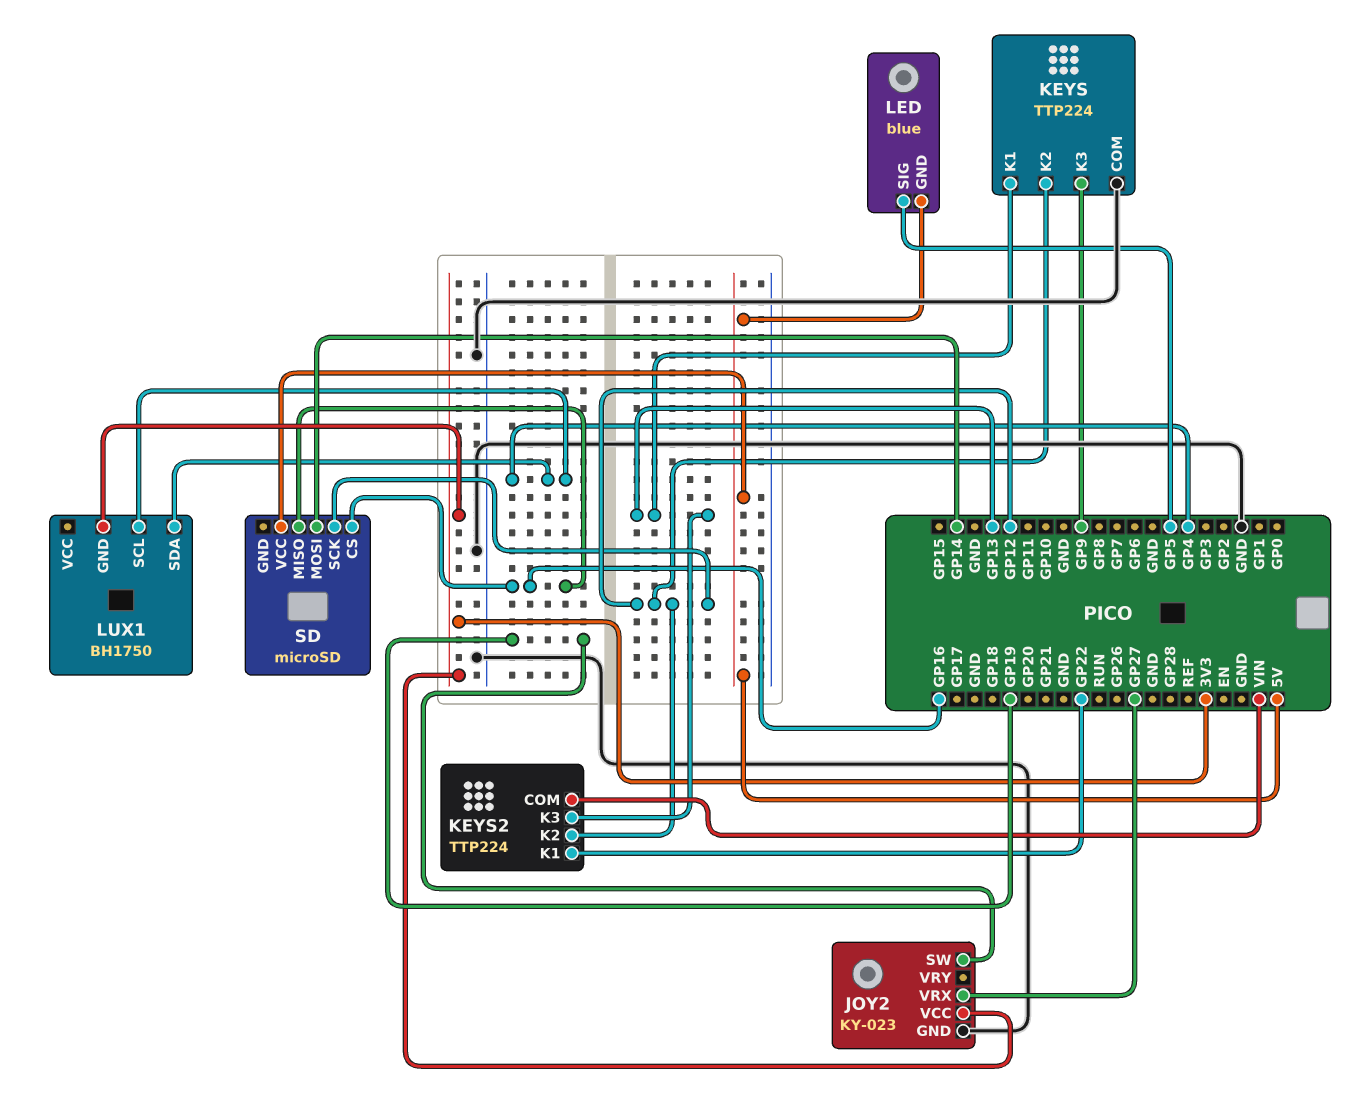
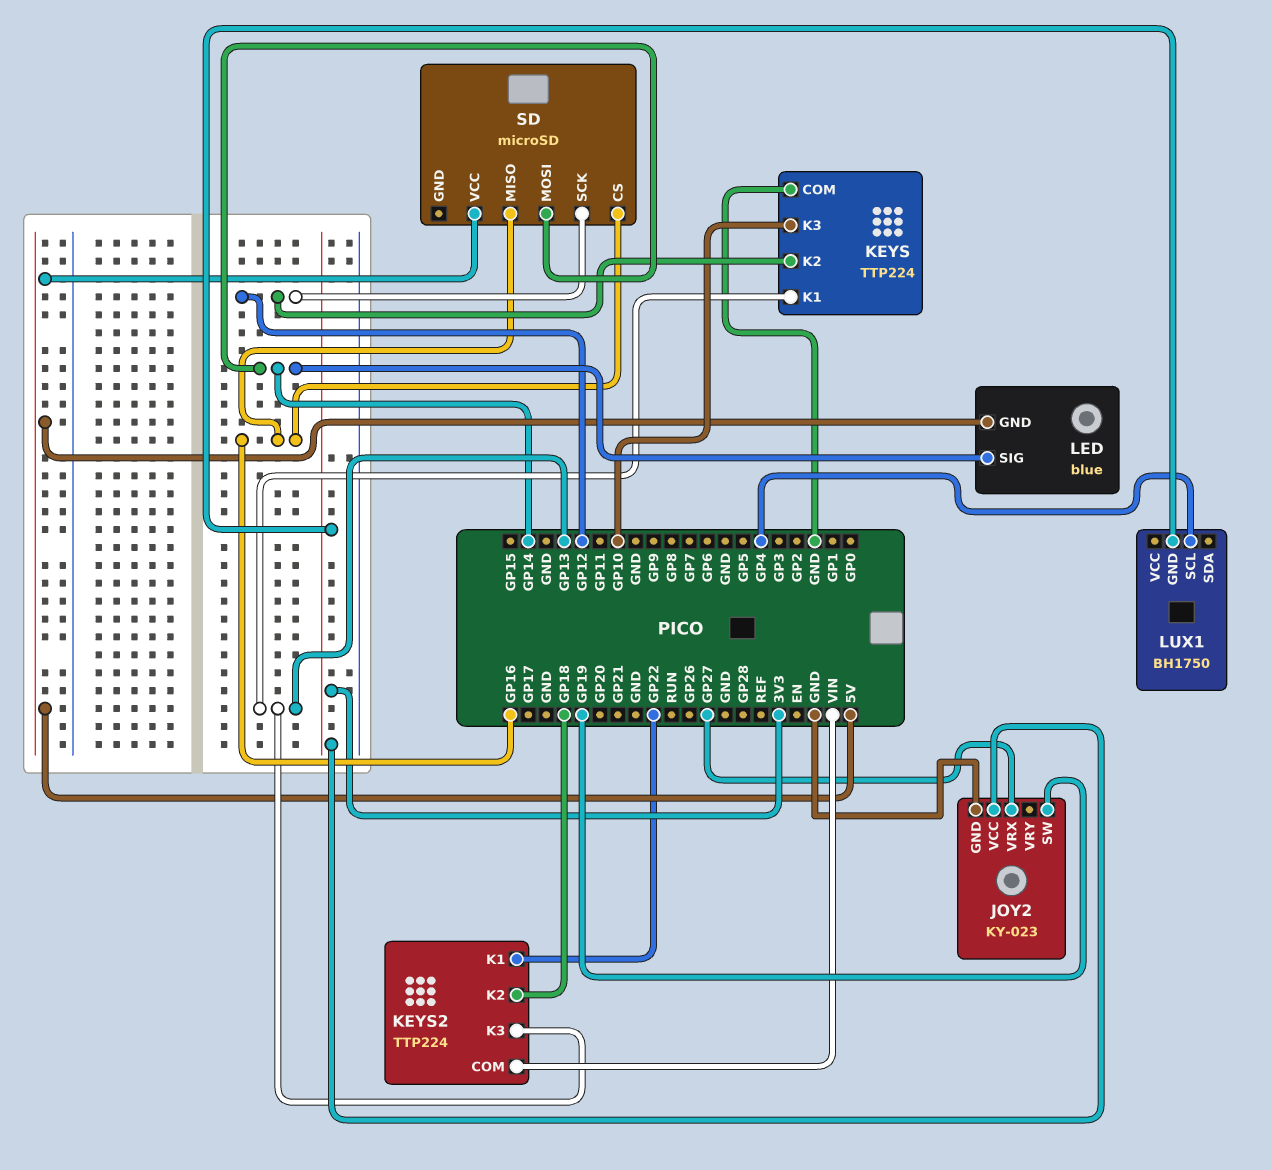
KEYS pin K3: GP9 -> GP10
KEYS2 pin K2: GP12 -> GP18
LED pin SIG: GP5 -> GP14
LUX1 pin SDA: GP4 -> none

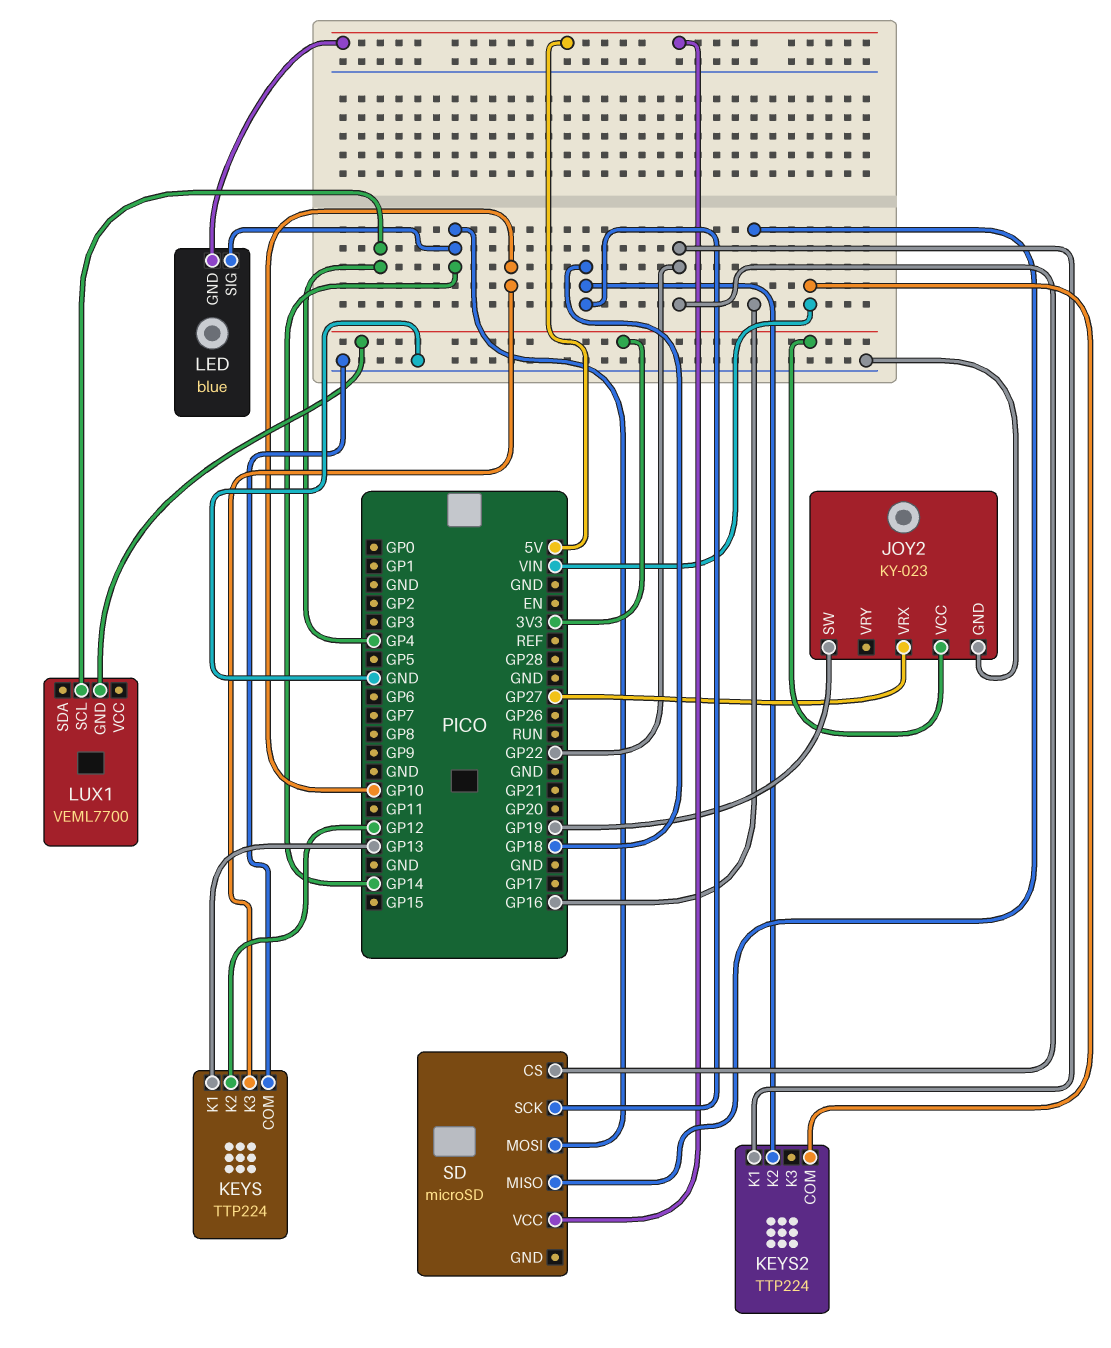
KEYS2 pin K3: GP13 -> none
LUX1: BH1750 -> VEML7700
SD pin CS: GP16 -> GP22
SD pin SCK: GP12 -> GP18

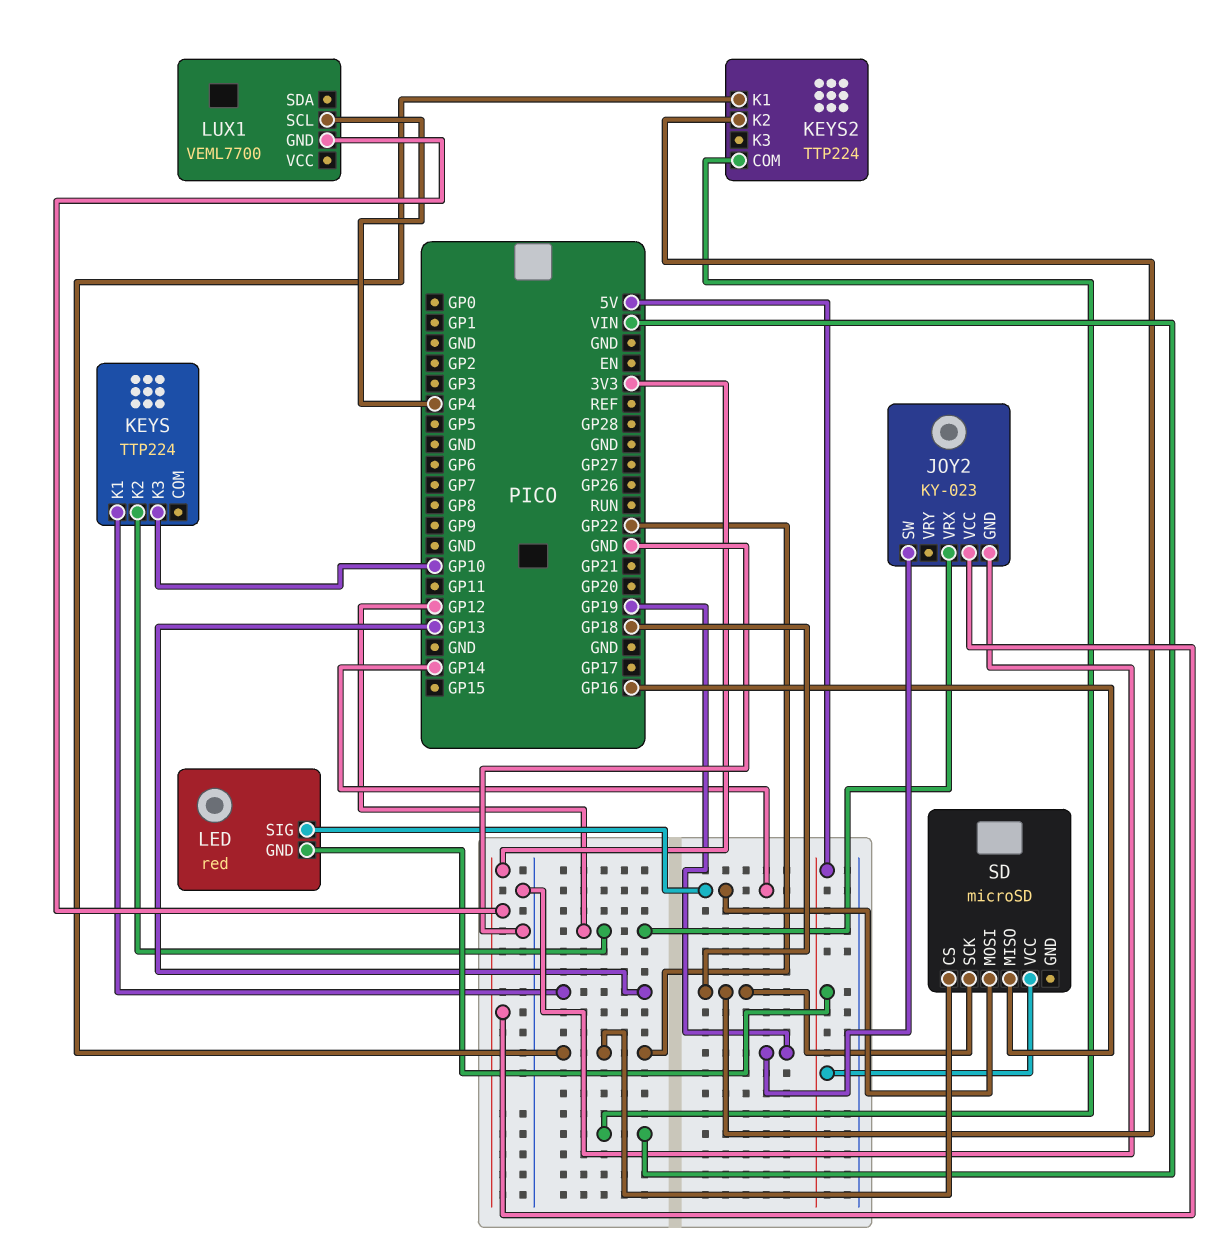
JOY2 pin VRX: GP27 -> GP12
KEYS pin COM: GND -> none
LED: blue -> red

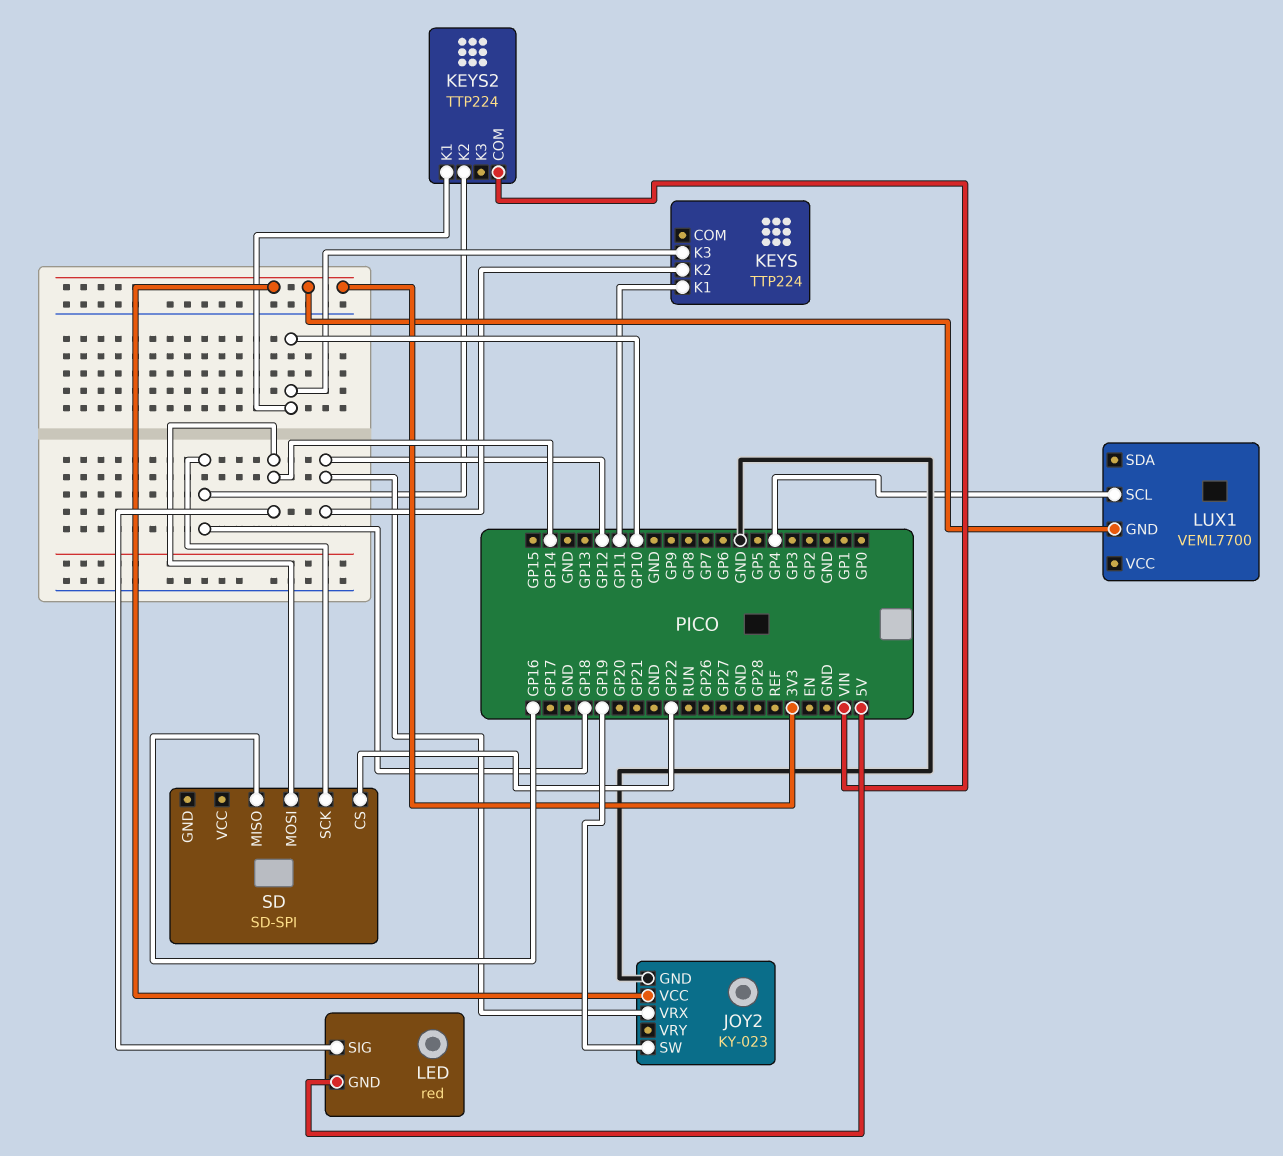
KEYS pin K1: GP13 -> GP11
KEYS2 pin K1: GP22 -> GP10
SD: microSD -> SD-SPI
SD pin VCC: 5V -> none

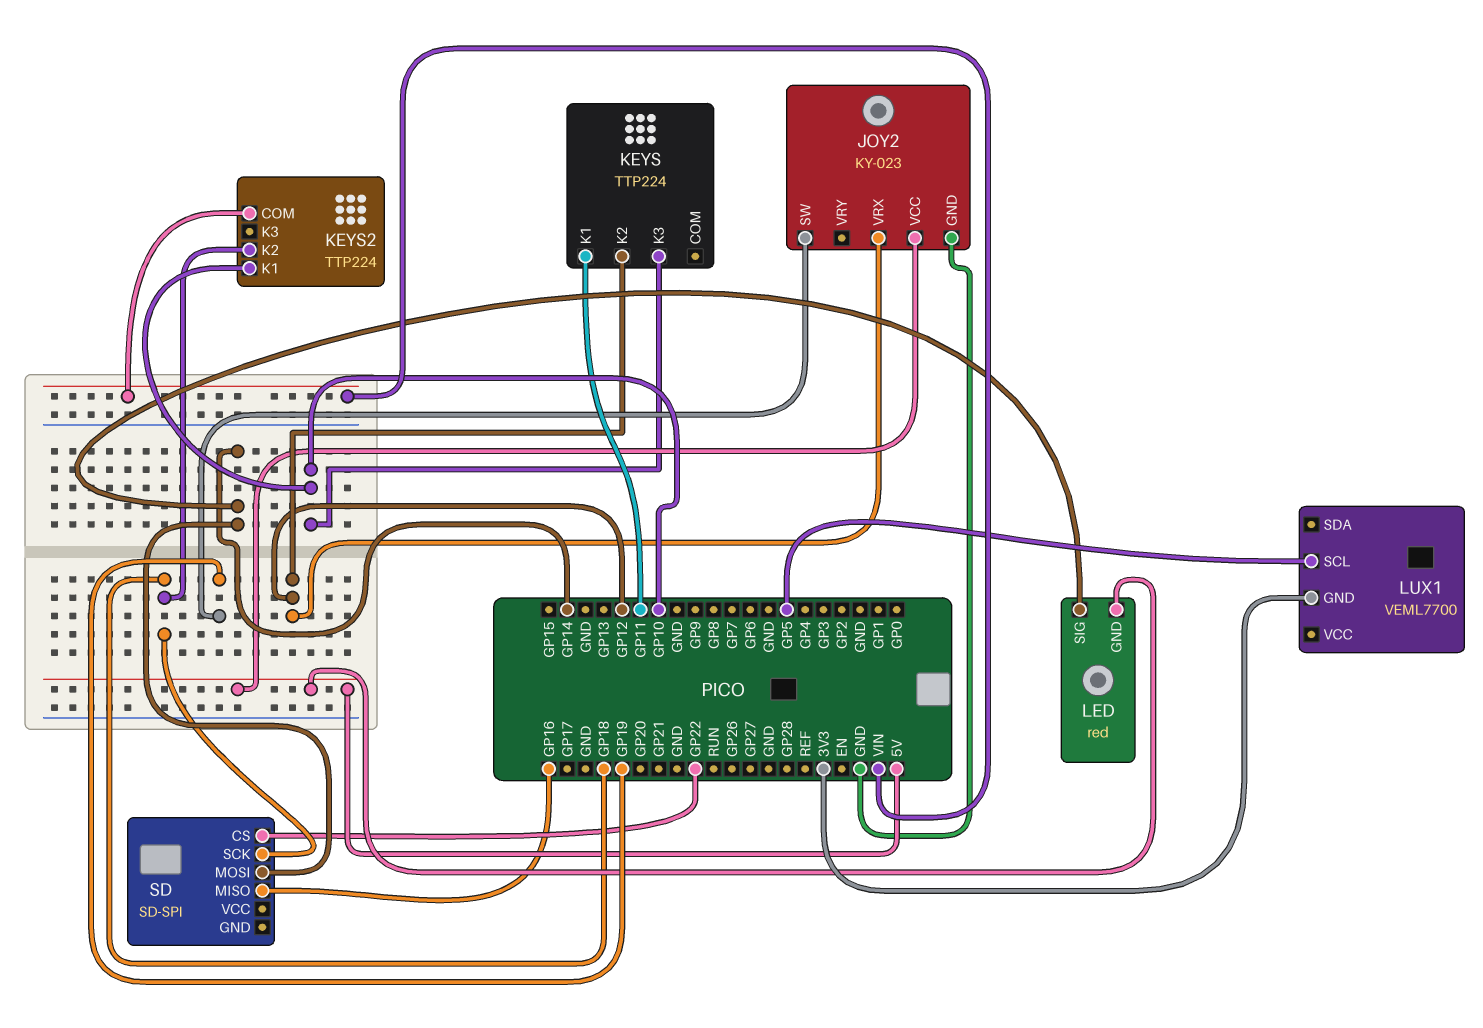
JOY2 pin VCC: 3V3 -> 5V
LUX1 pin SCL: GP4 -> GP5

